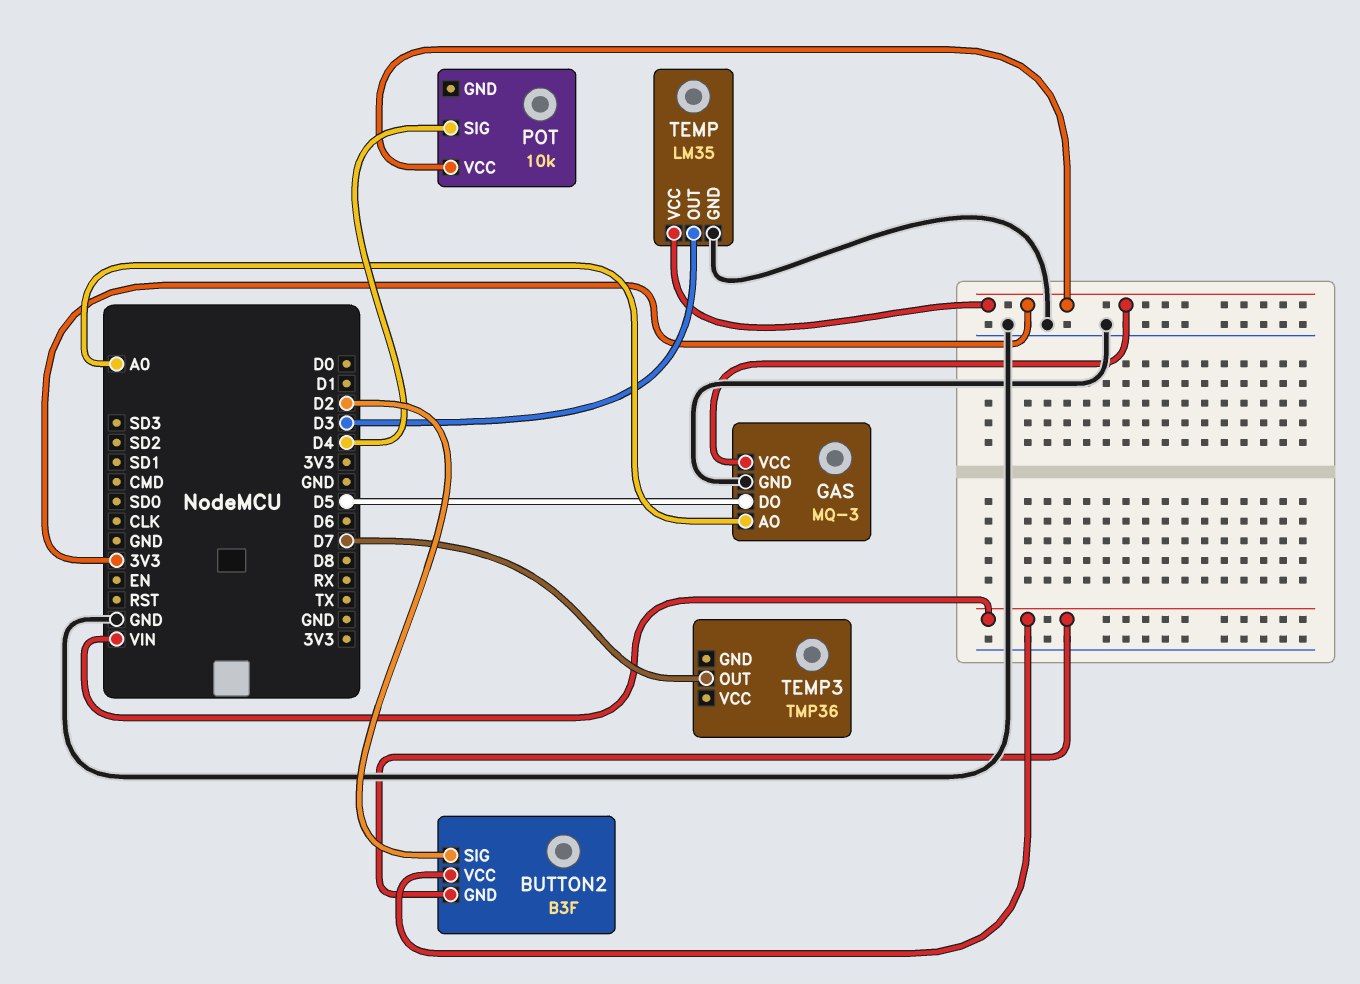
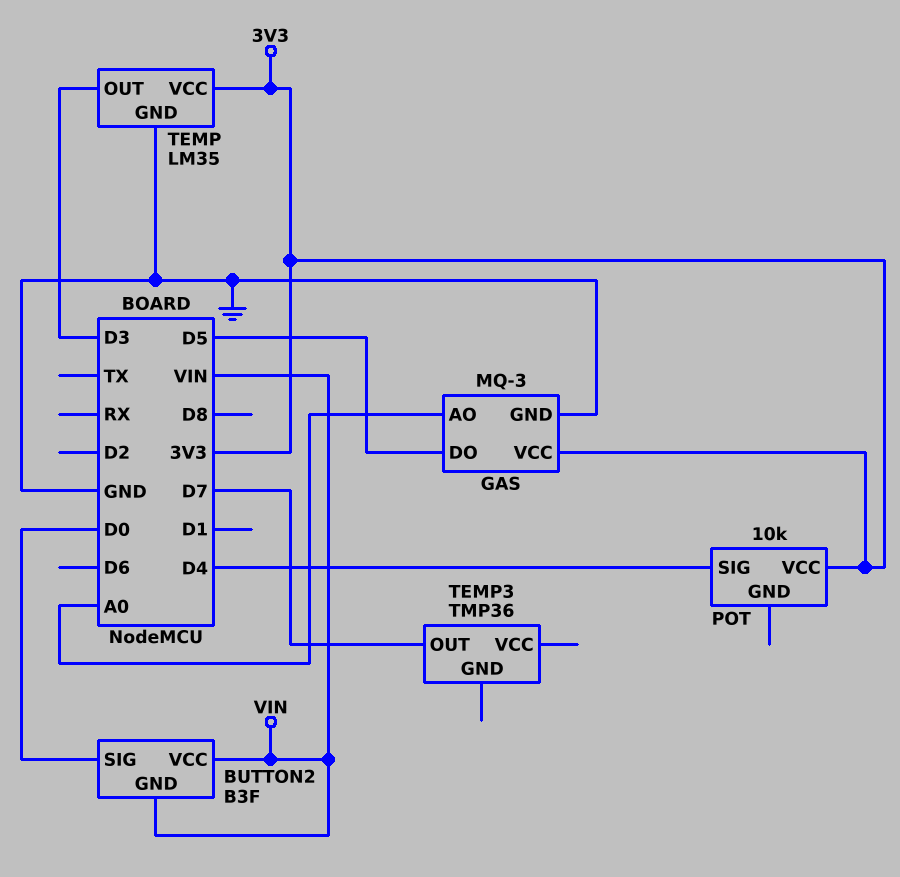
BUTTON2 pin SIG: D2 -> D0

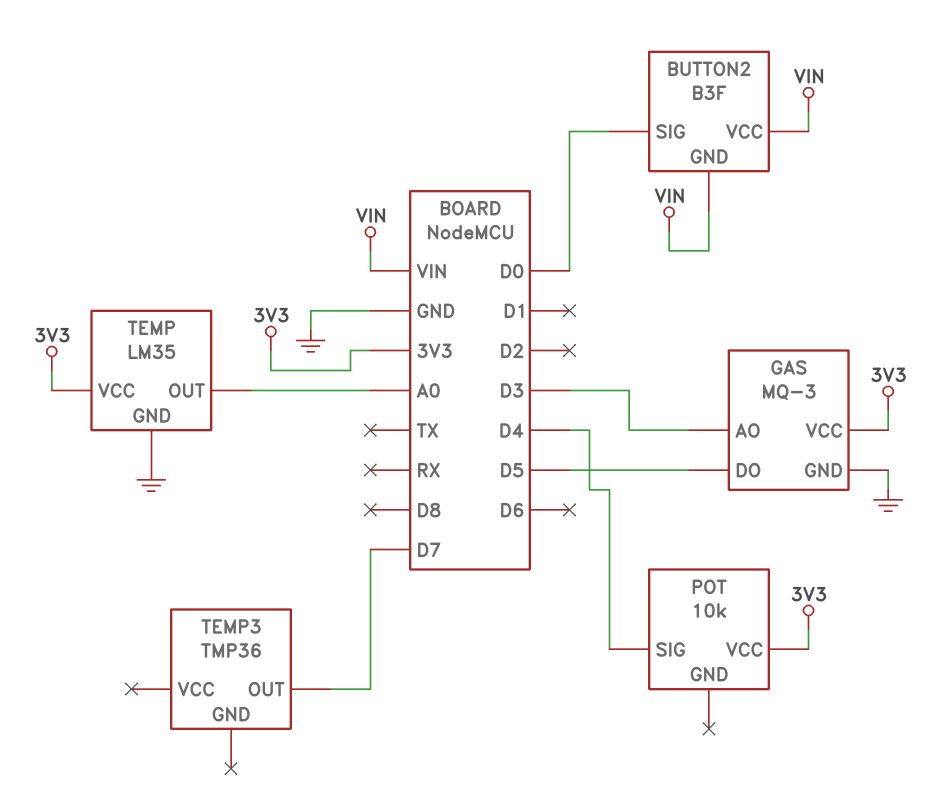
GAS pin AO: A0 -> D3
TEMP pin OUT: D3 -> A0

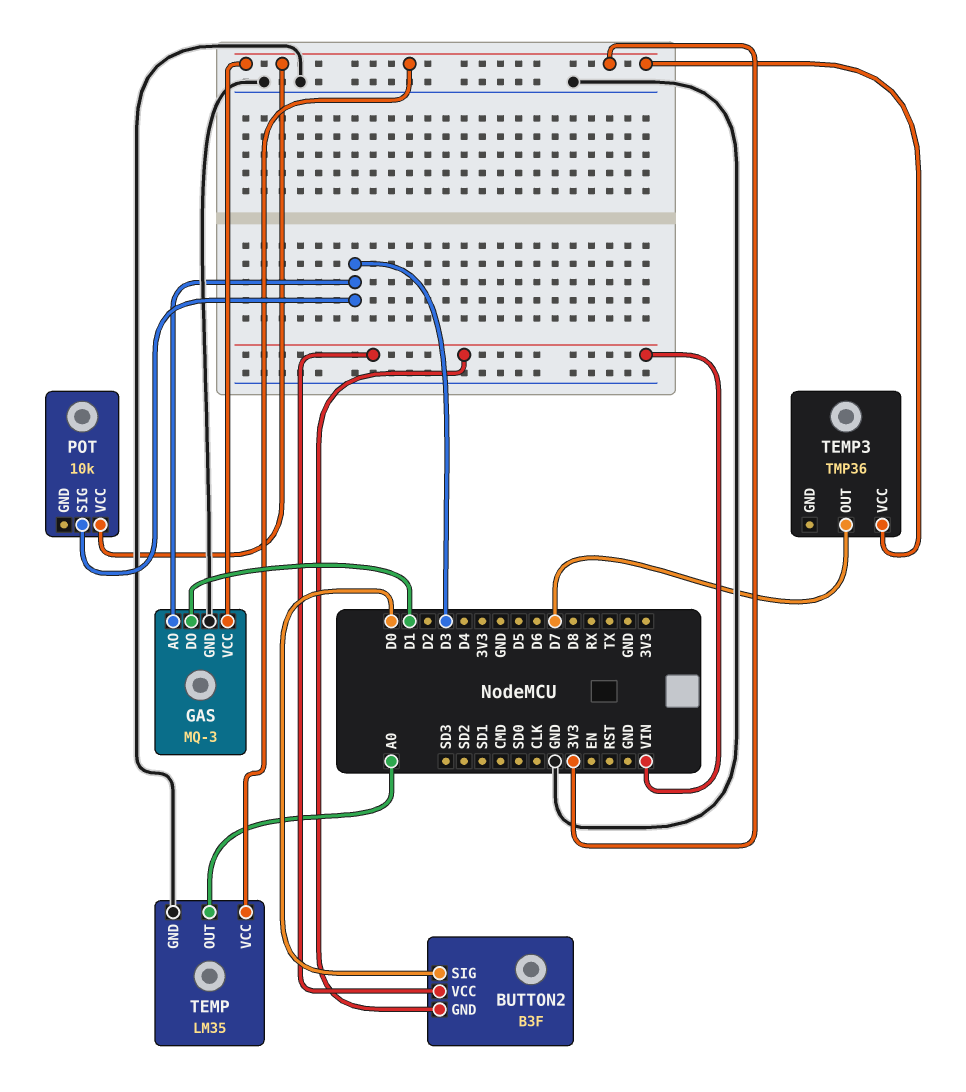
GAS pin DO: D5 -> D1
POT pin SIG: D4 -> D3
TEMP3 pin VCC: none -> 3V3

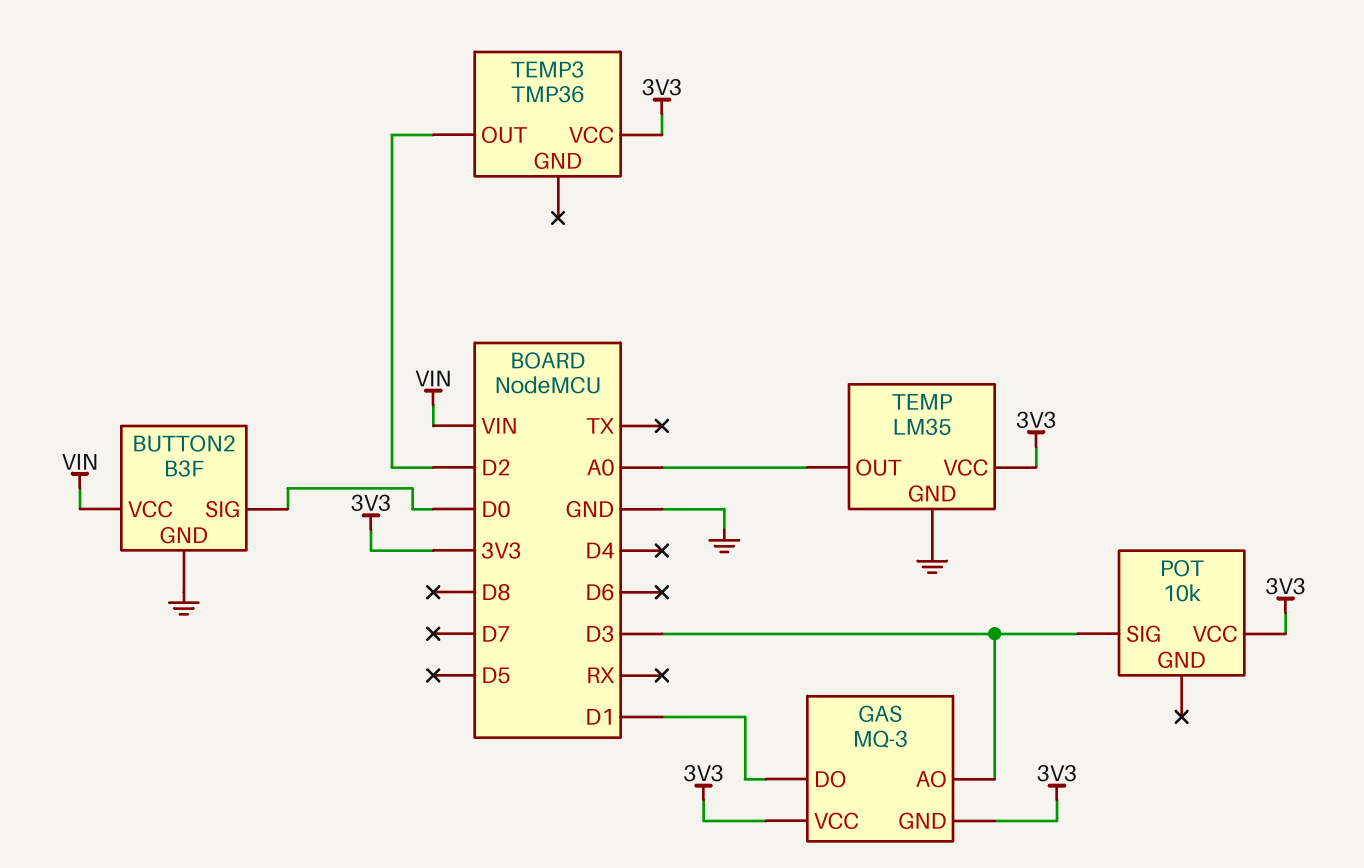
BUTTON2 pin GND: VIN -> GND
GAS pin GND: GND -> 3V3
TEMP3 pin OUT: D7 -> D2

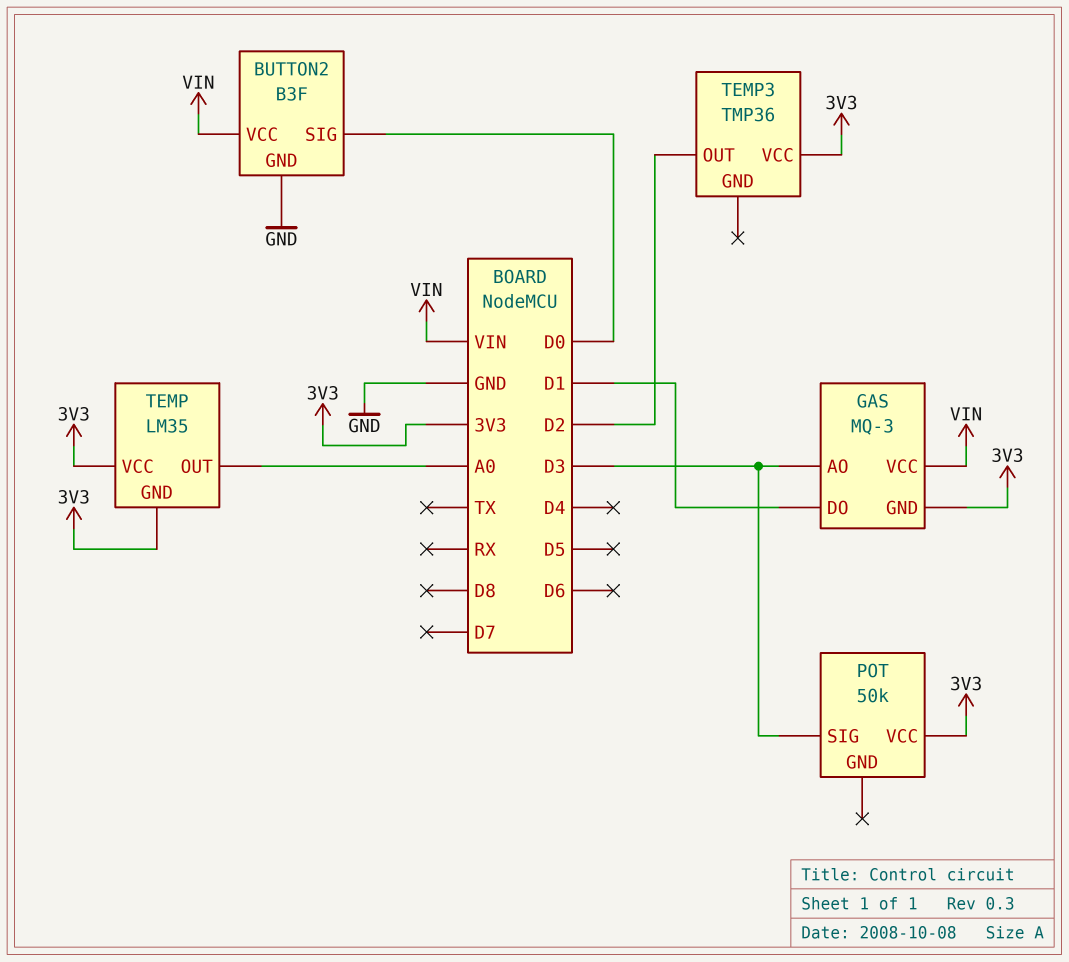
GAS pin VCC: 3V3 -> VIN
POT: 10k -> 50k
TEMP pin GND: GND -> 3V3

